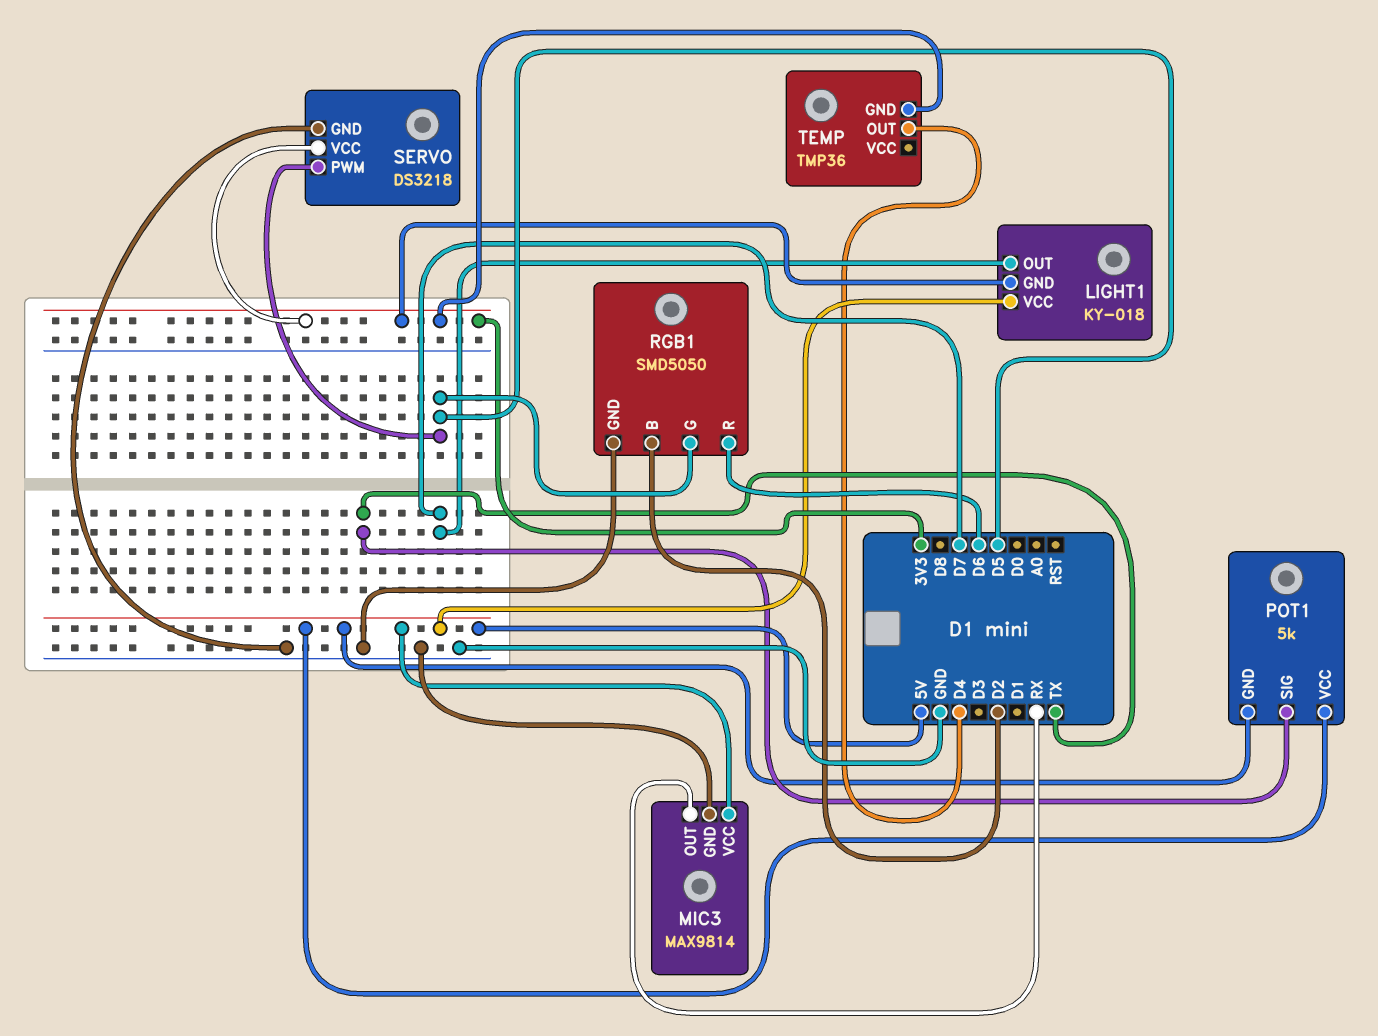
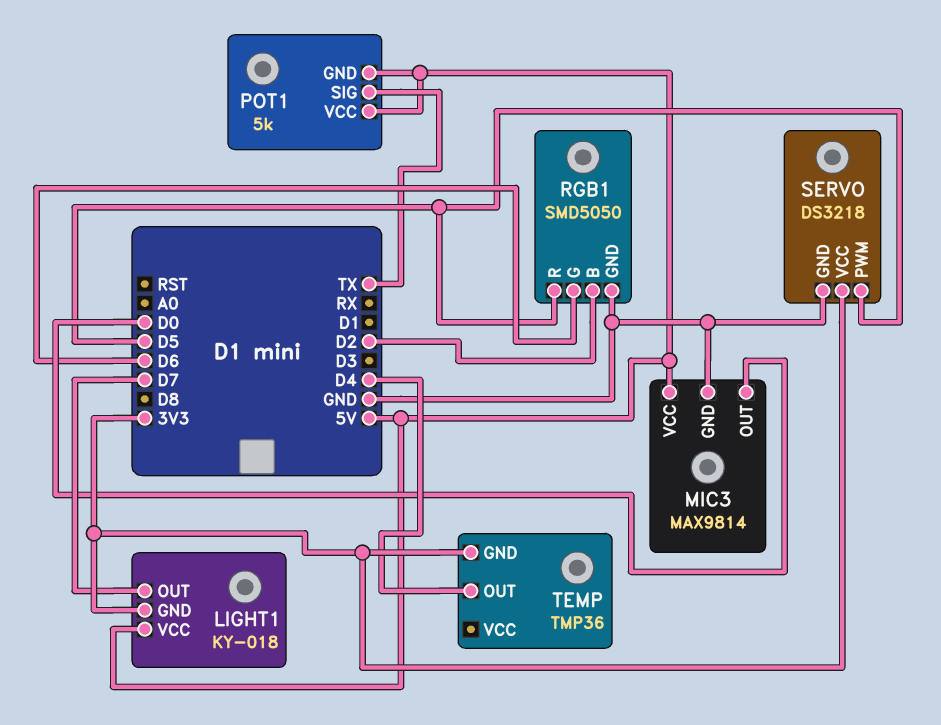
MIC3 pin OUT: RX -> D0
RGB1 pin G: D5 -> D6
RGB1 pin R: D6 -> D5

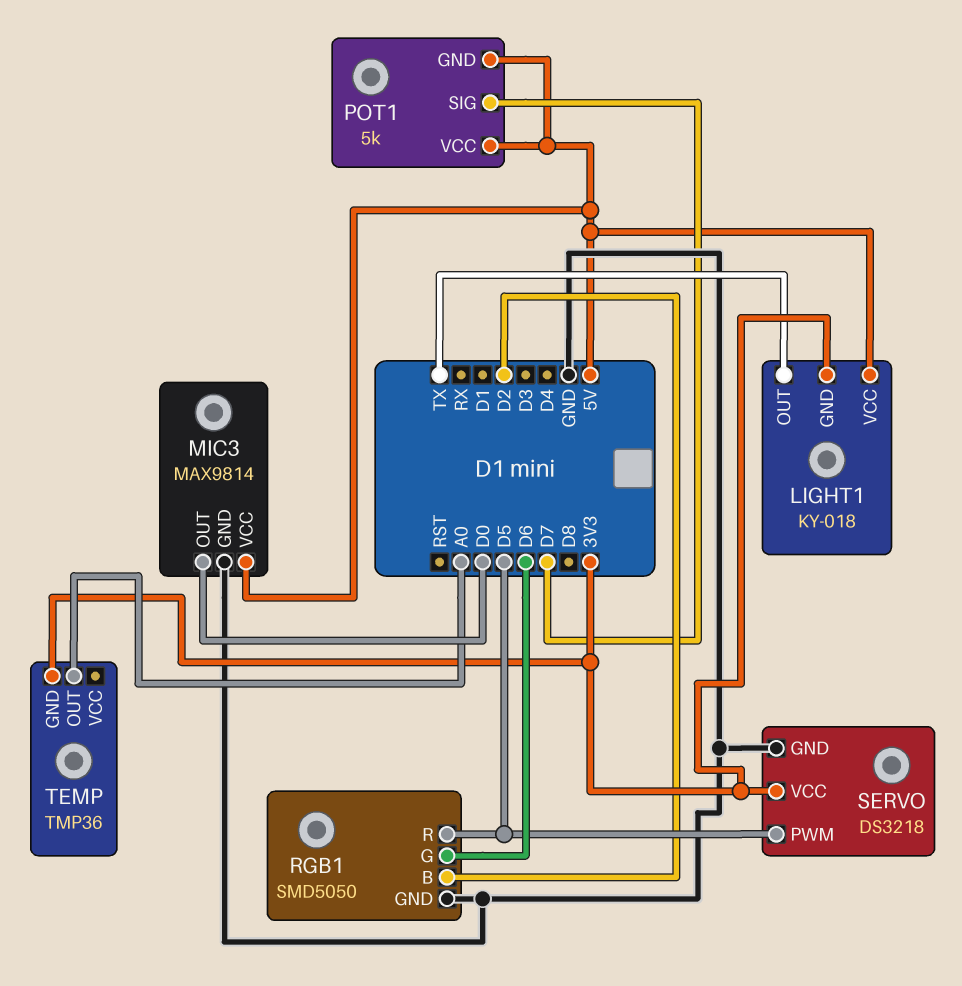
LIGHT1 pin OUT: D7 -> TX
POT1 pin SIG: TX -> D7
TEMP pin OUT: D4 -> A0

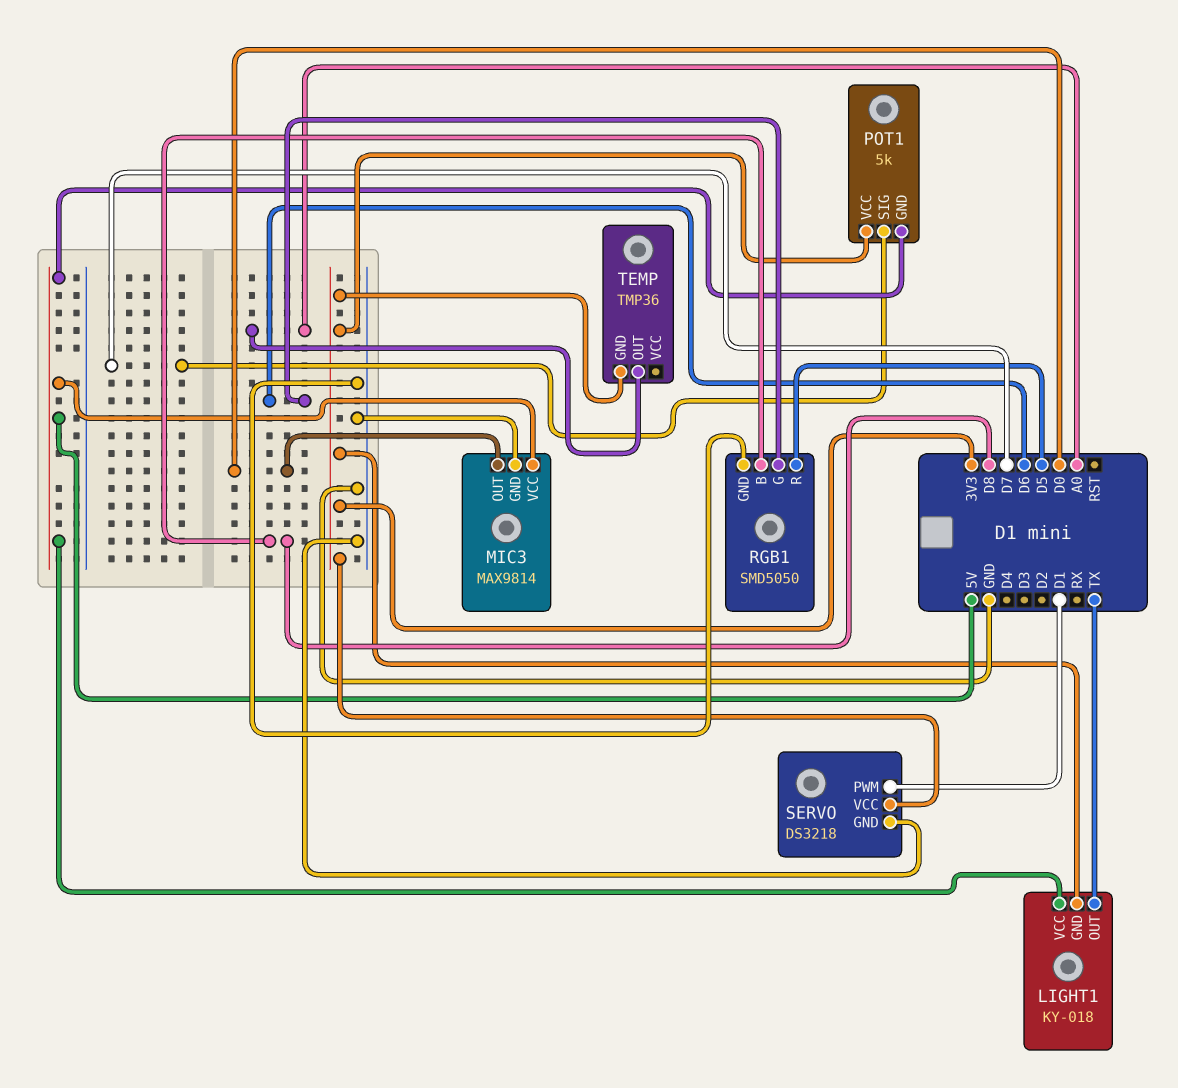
POT1 pin VCC: 5V -> 3V3
RGB1 pin B: D2 -> D8
SERVO pin PWM: D5 -> D1

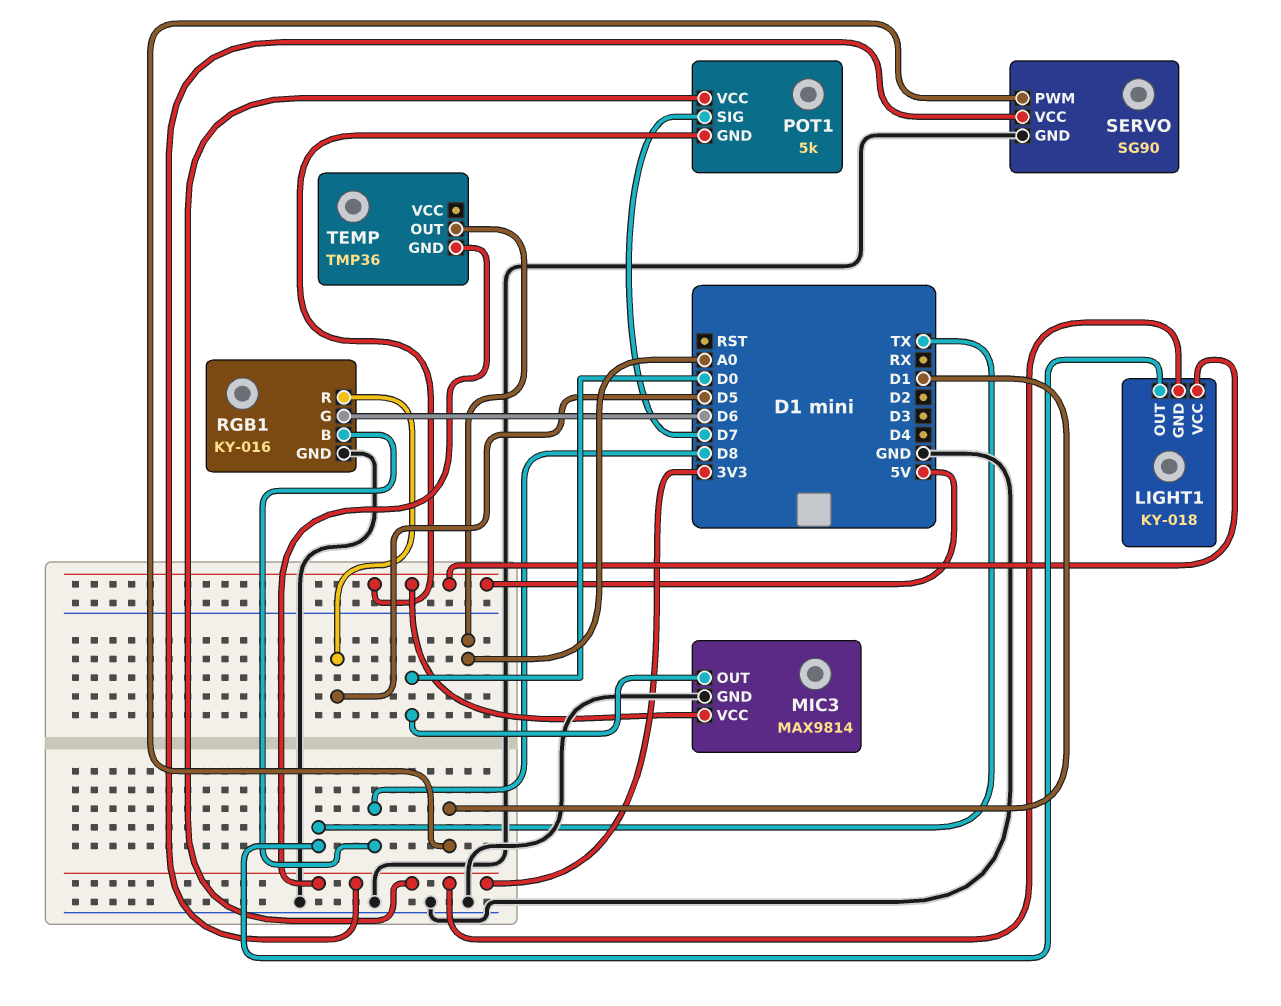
RGB1: SMD5050 -> KY-016
SERVO: DS3218 -> SG90

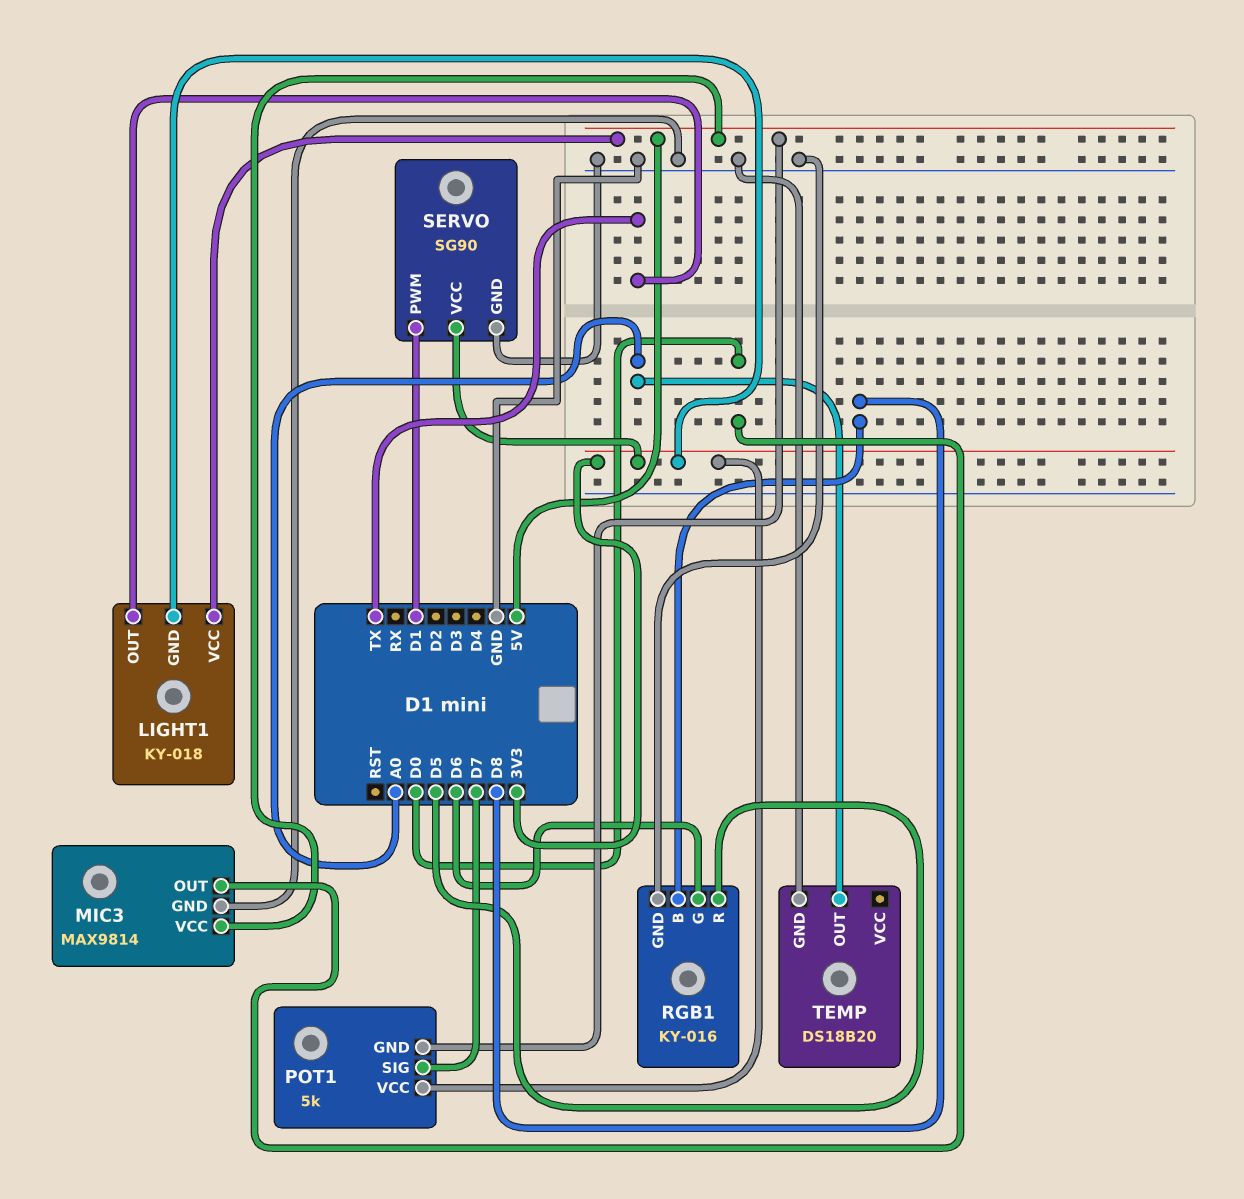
TEMP: TMP36 -> DS18B20
TEMP pin GND: 3V3 -> GND

